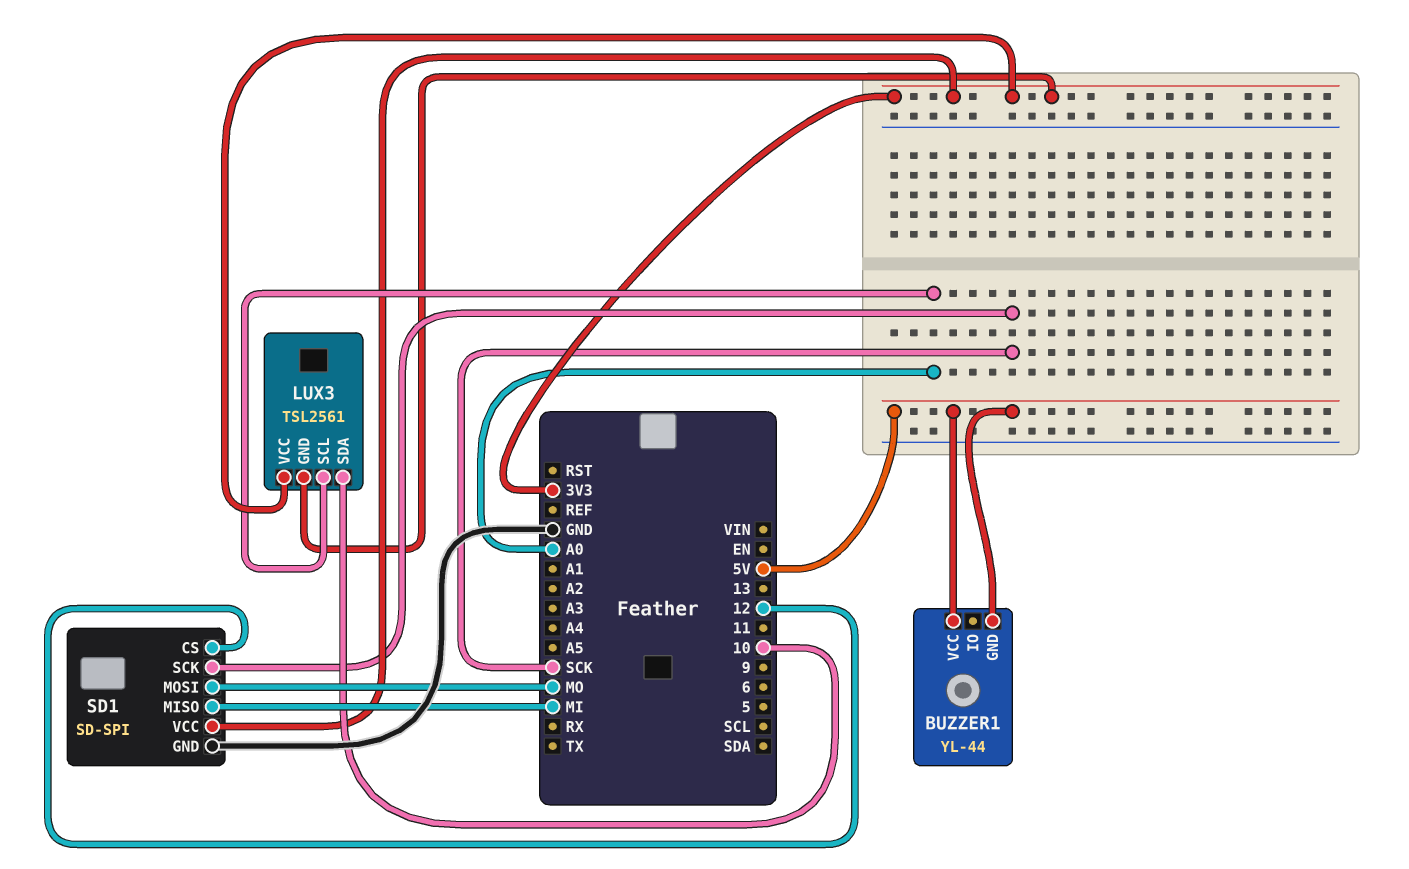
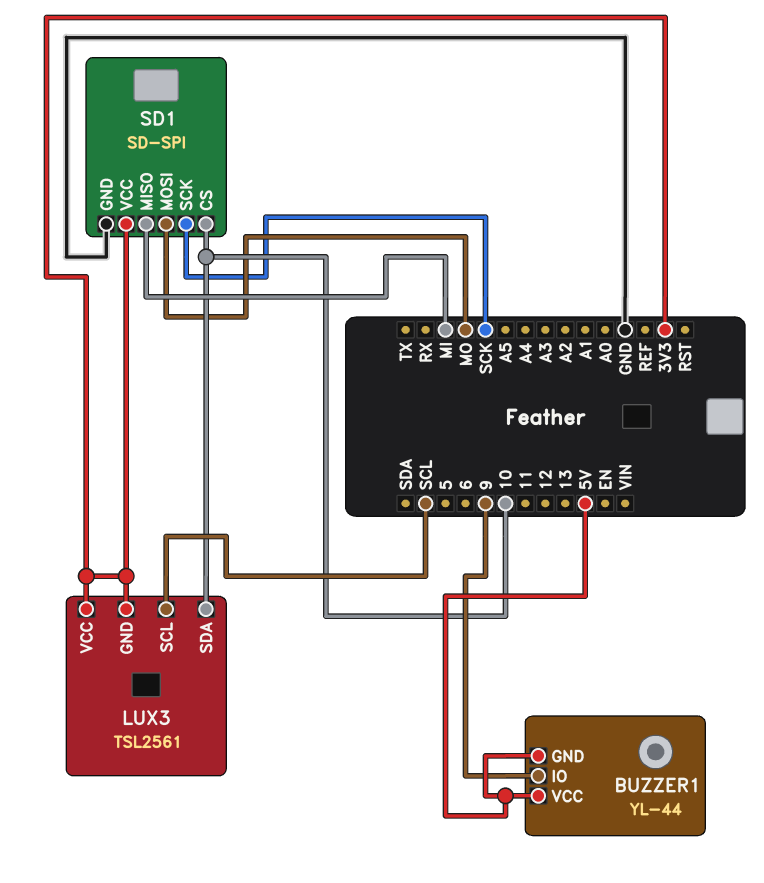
BUZZER1 pin IO: none -> 9
LUX3 pin SCL: A0 -> SCL
SD1 pin CS: 12 -> 10

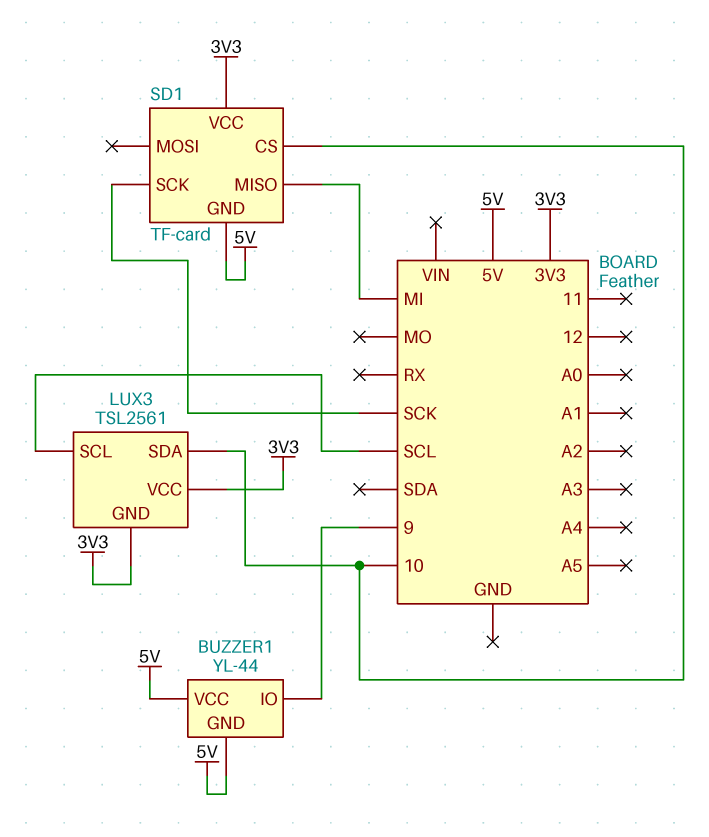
SD1: SD-SPI -> TF-card
SD1 pin GND: GND -> 5V
SD1 pin MOSI: MO -> none

